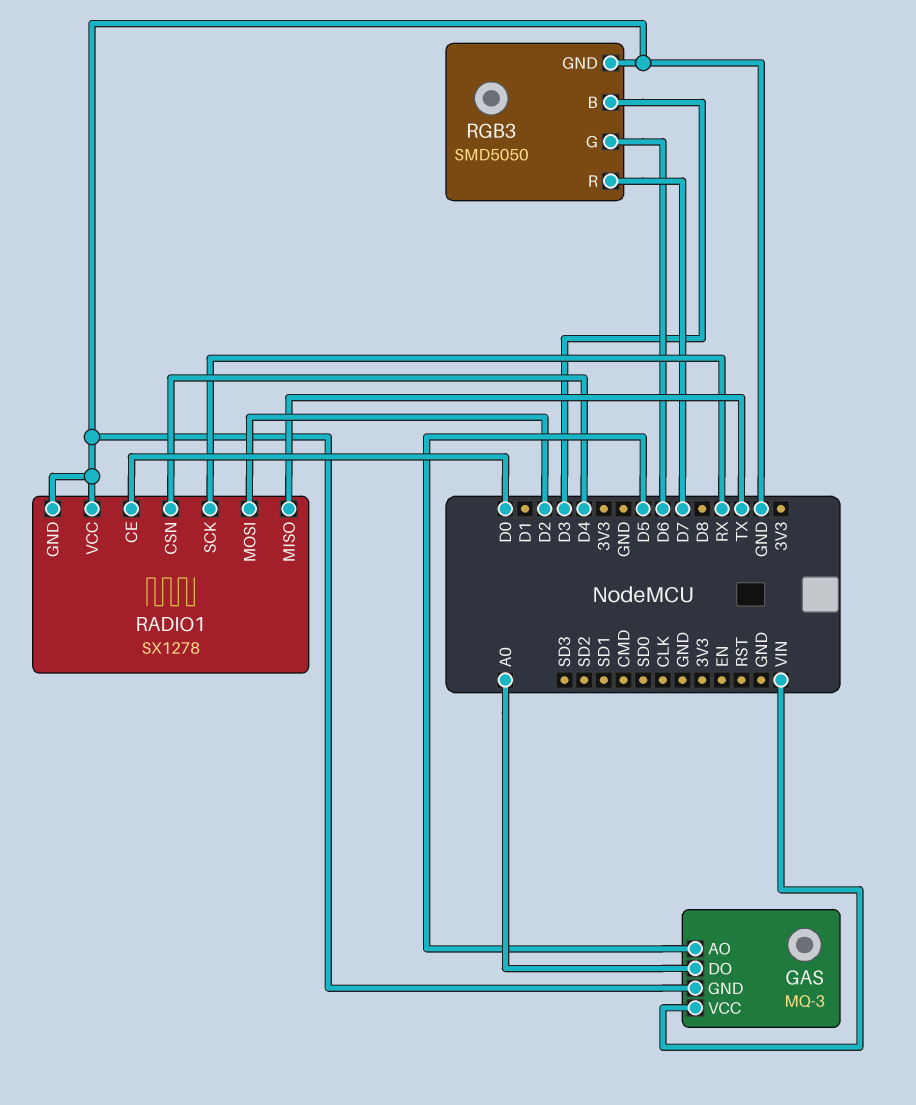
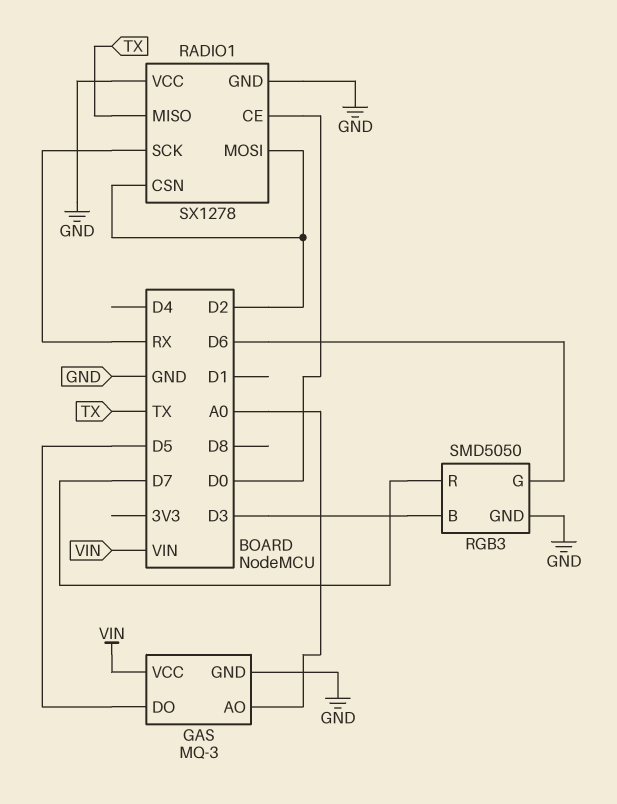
GAS pin AO: D5 -> A0
GAS pin DO: A0 -> D5
RADIO1 pin CSN: D4 -> D2

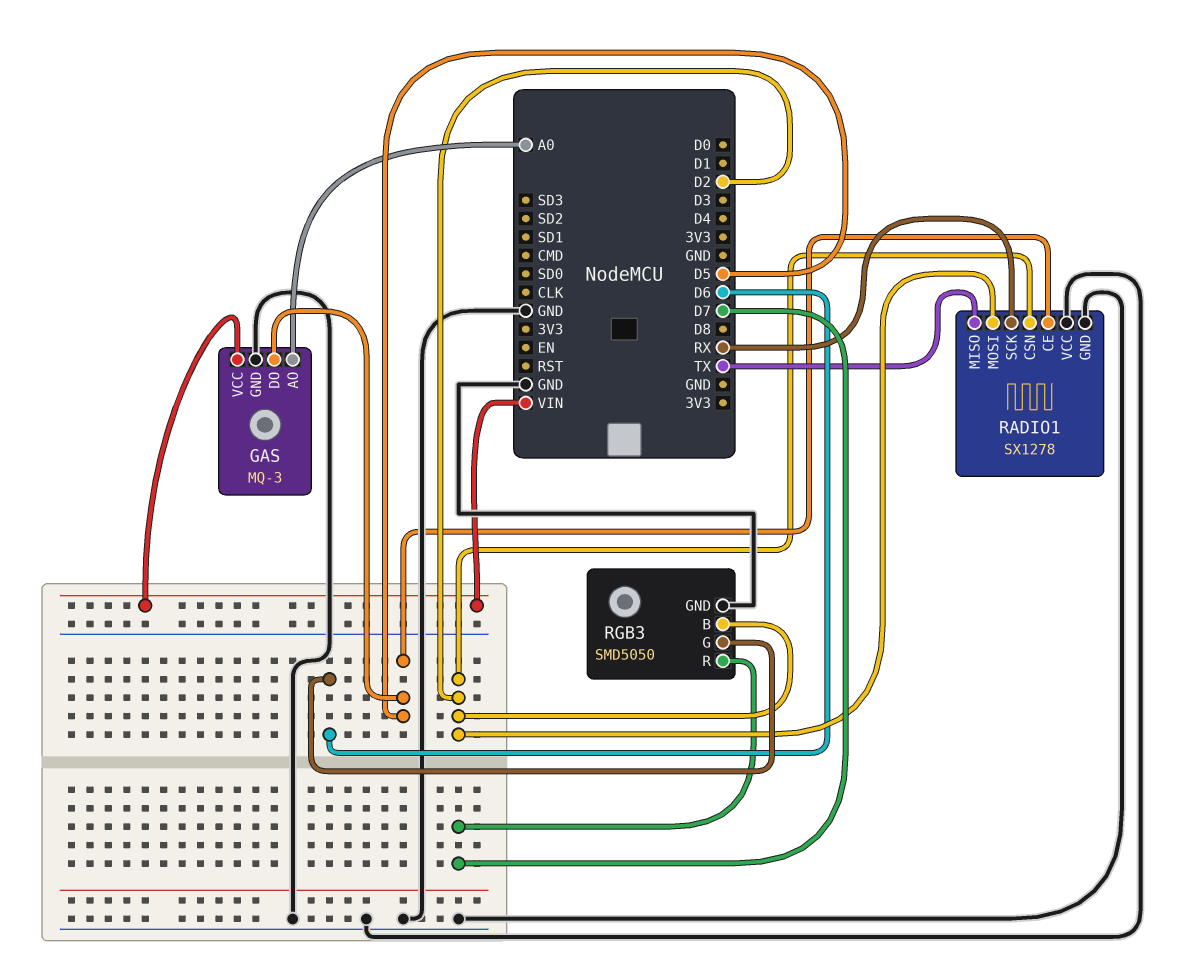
RADIO1 pin CE: D0 -> D5
RGB3 pin B: D3 -> D2

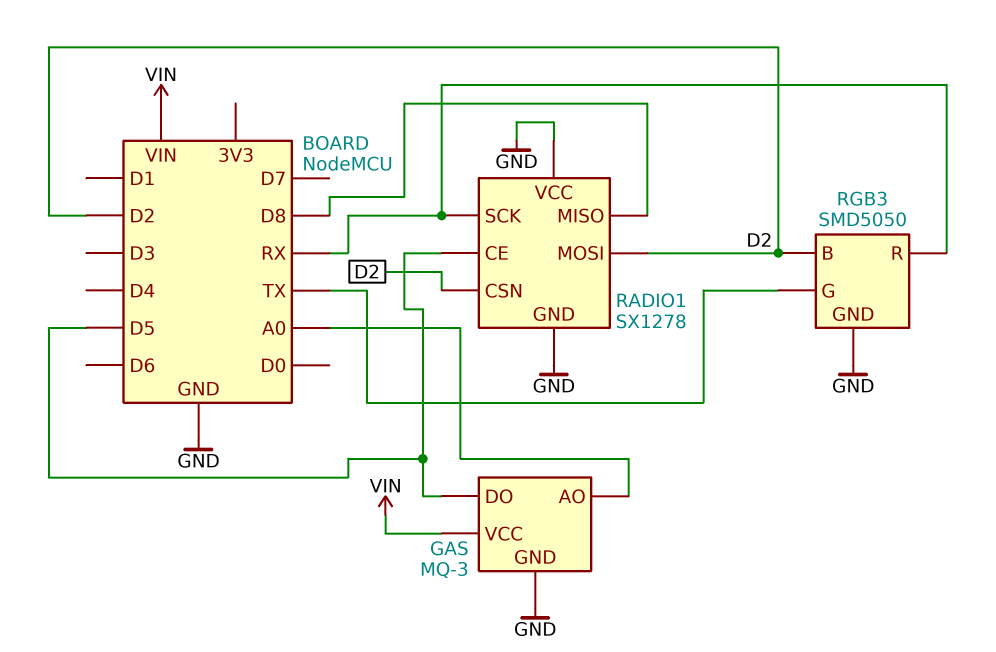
RADIO1 pin MISO: TX -> D8
RGB3 pin G: D6 -> TX
RGB3 pin R: D7 -> RX

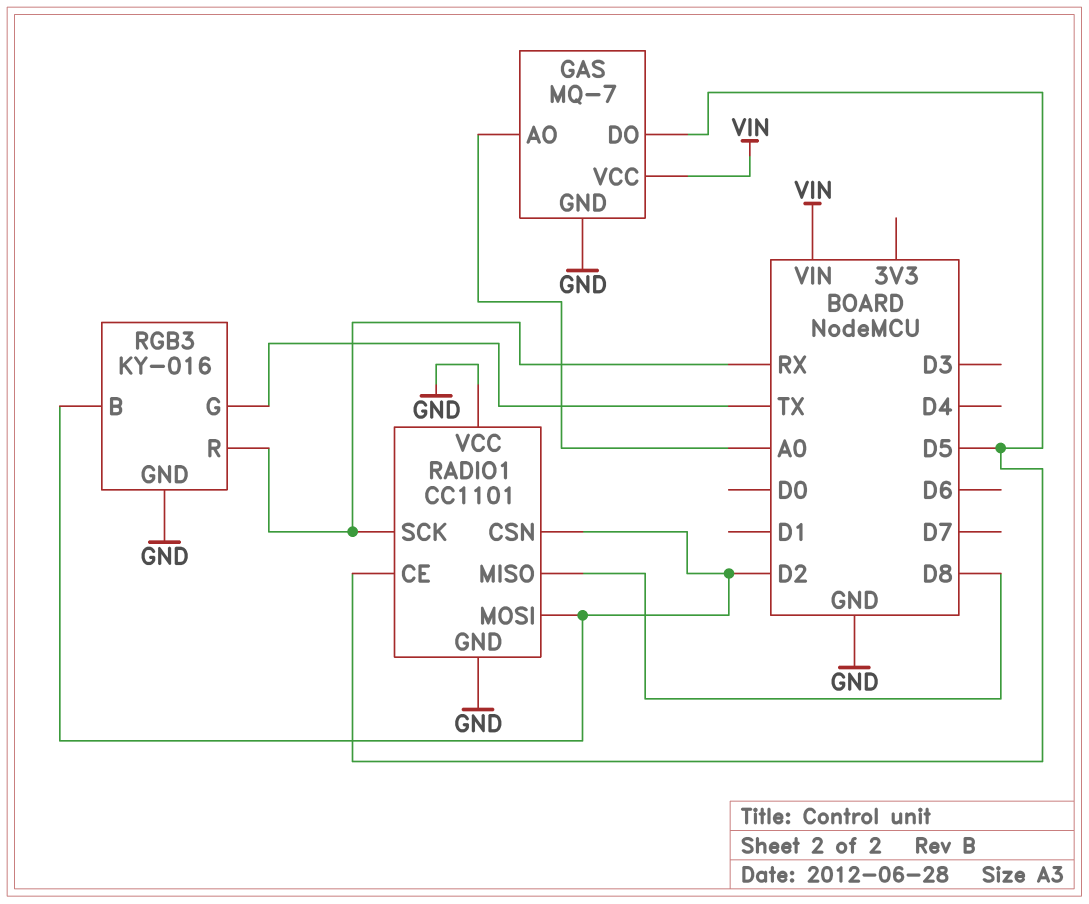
GAS: MQ-3 -> MQ-7
RADIO1: SX1278 -> CC1101
RGB3: SMD5050 -> KY-016

